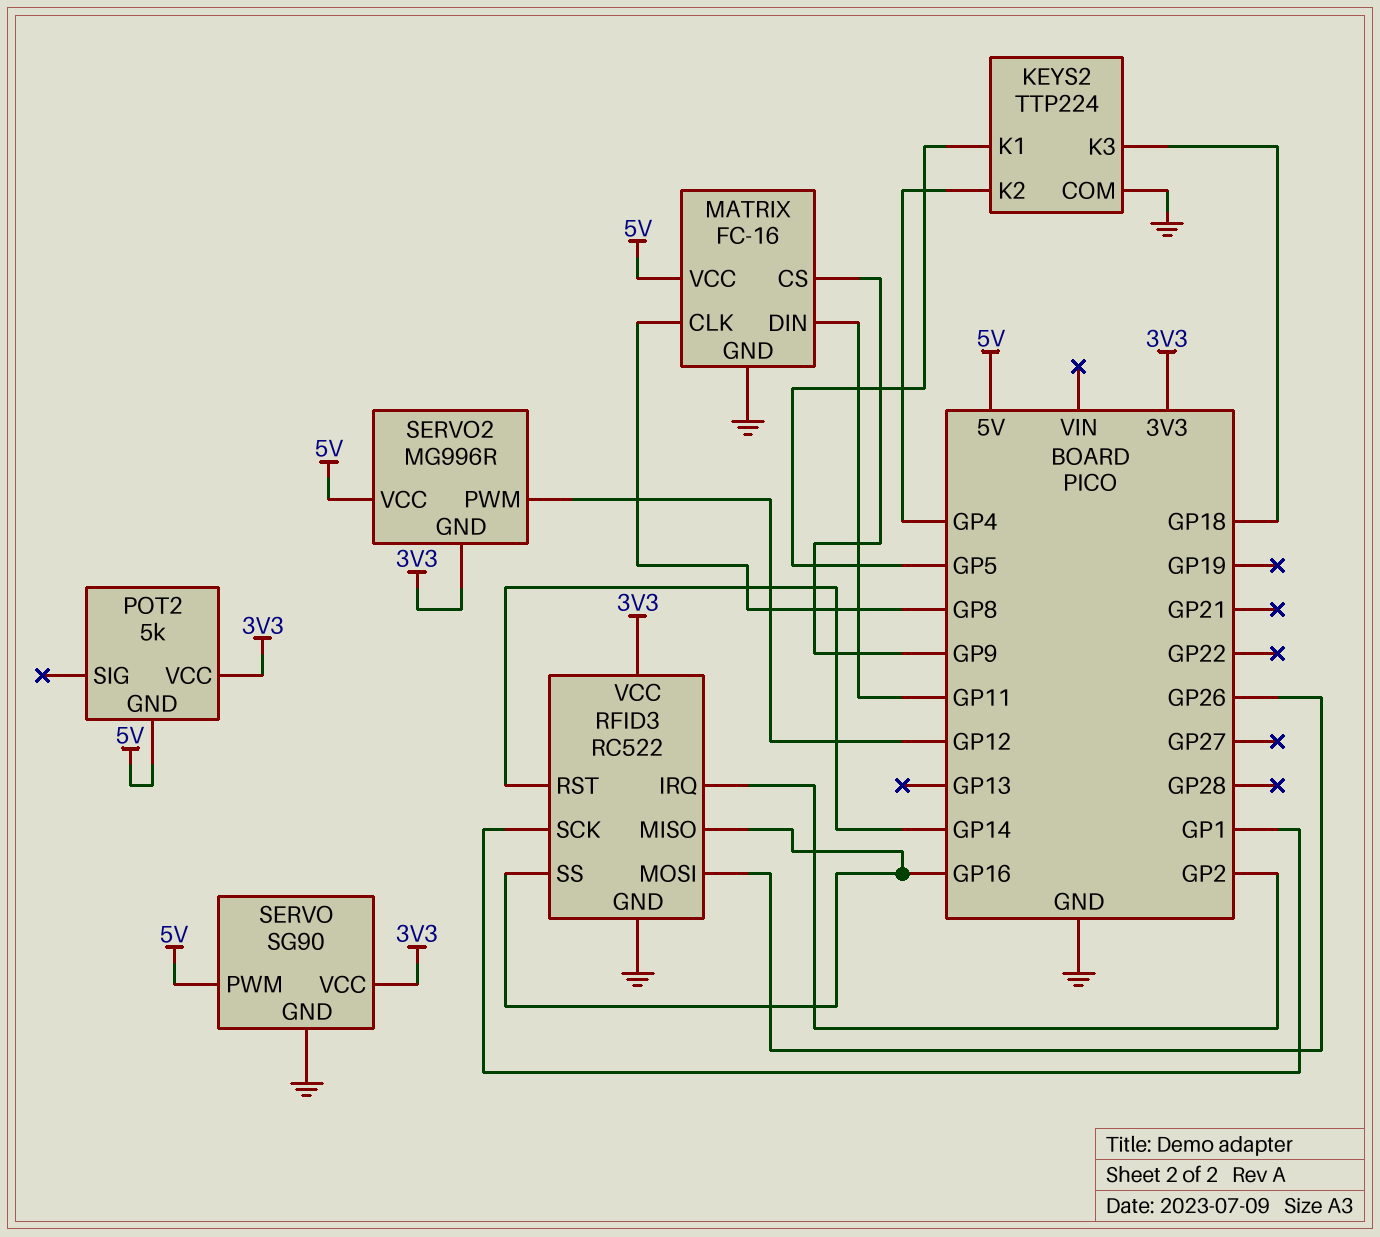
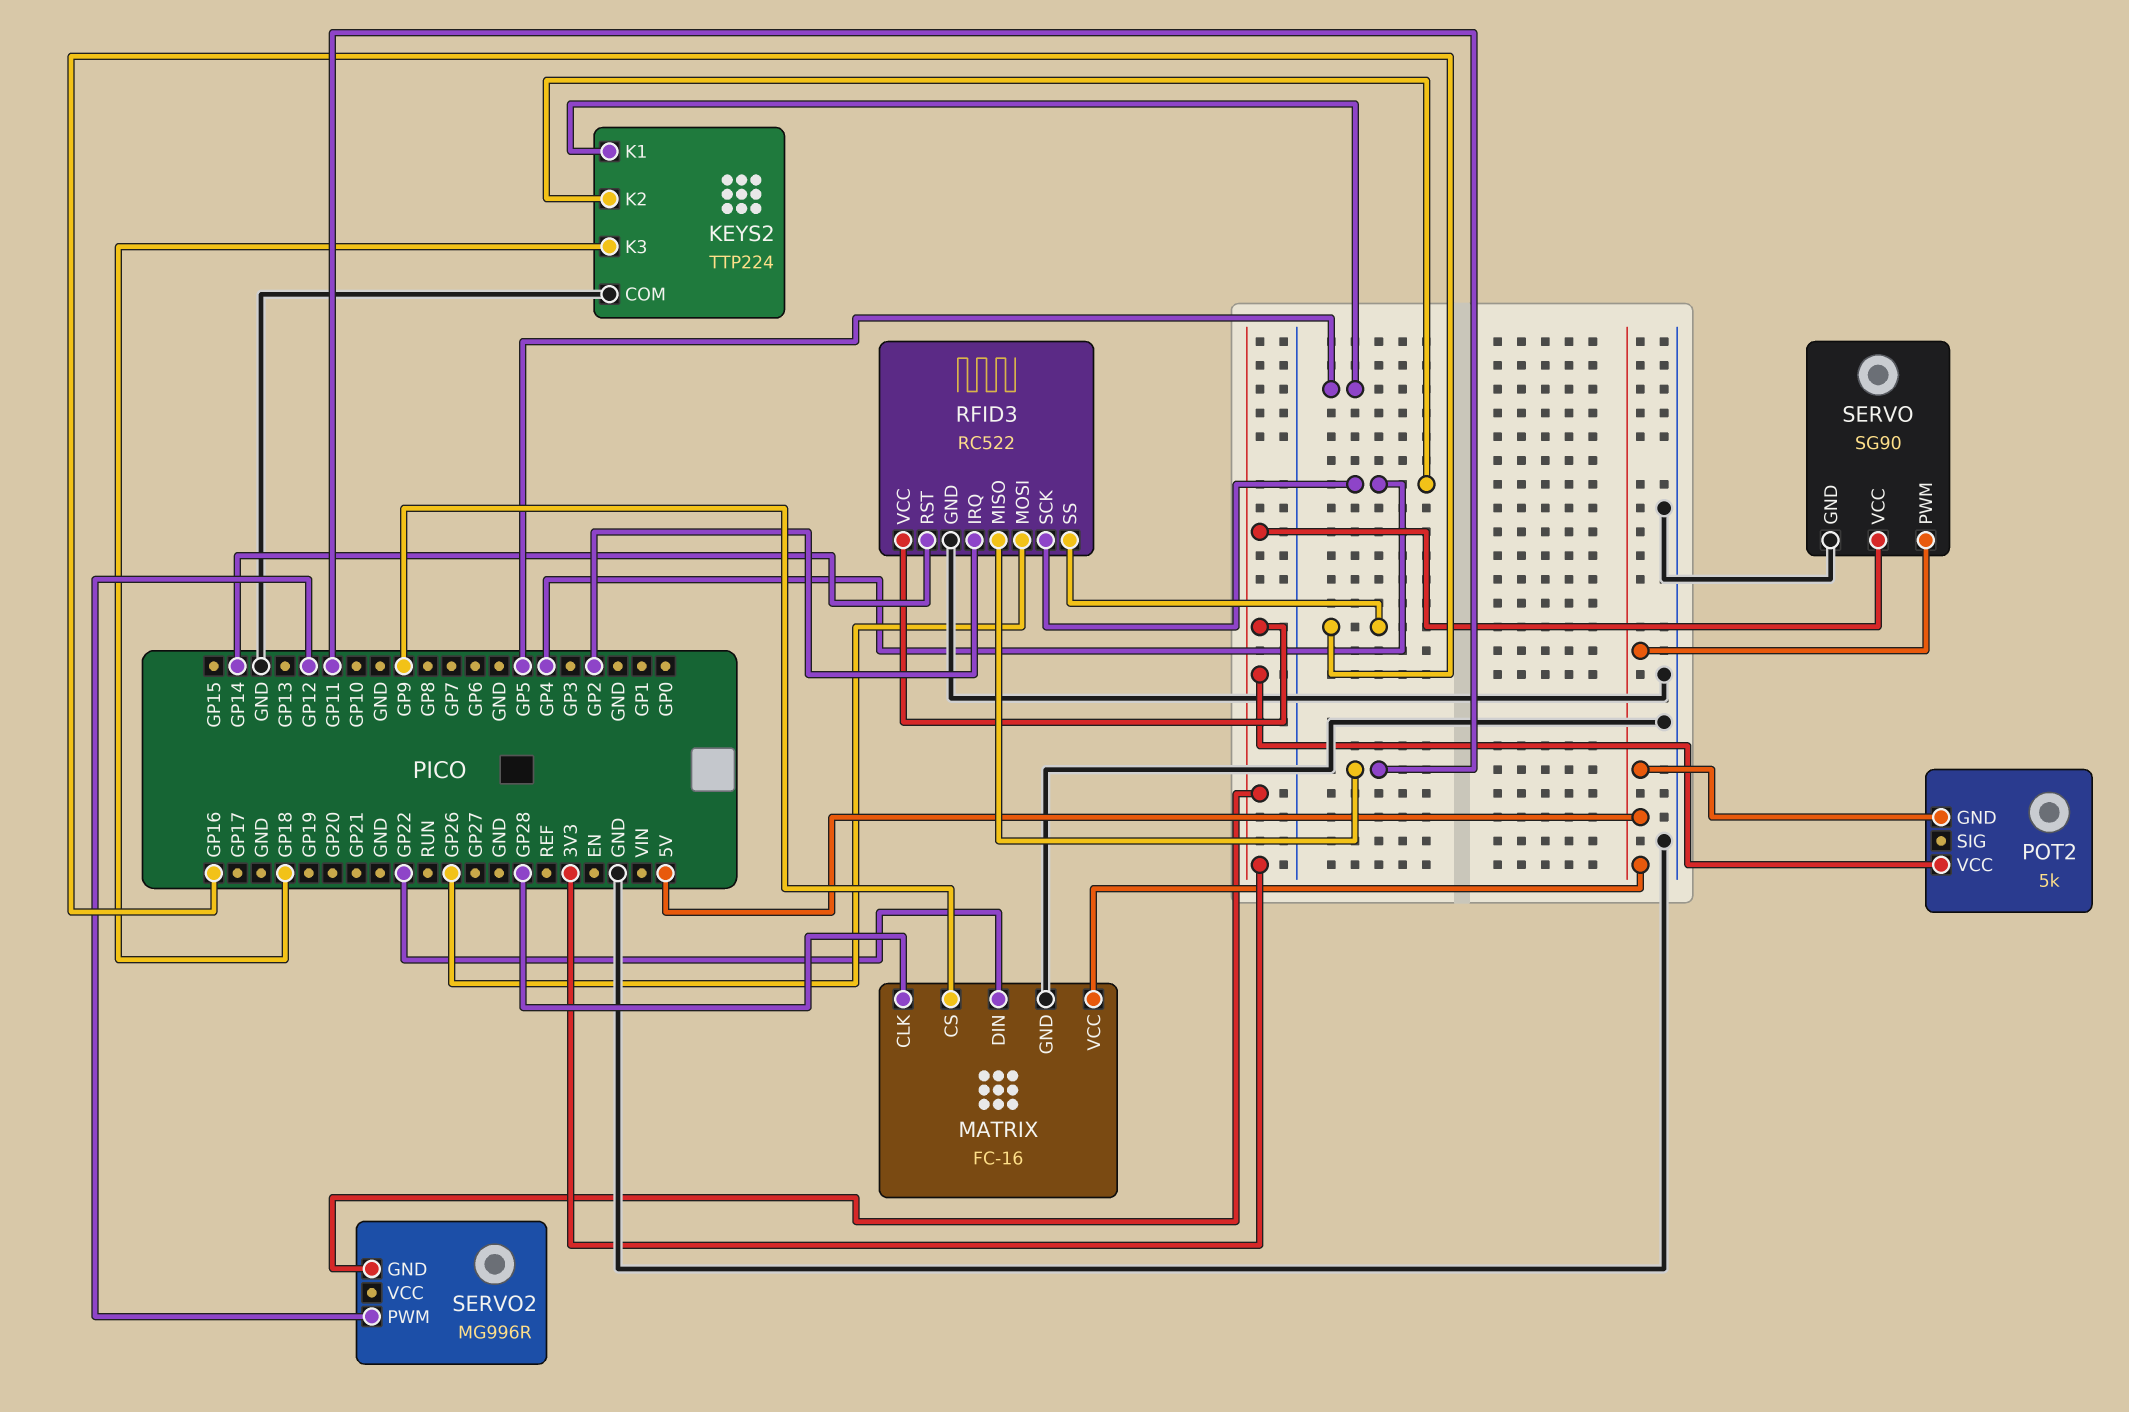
MATRIX pin CLK: GP8 -> GP28
MATRIX pin DIN: GP11 -> GP22
RFID3 pin MISO: GP16 -> GP11
RFID3 pin SCK: GP1 -> GP4
SERVO2 pin VCC: 5V -> none

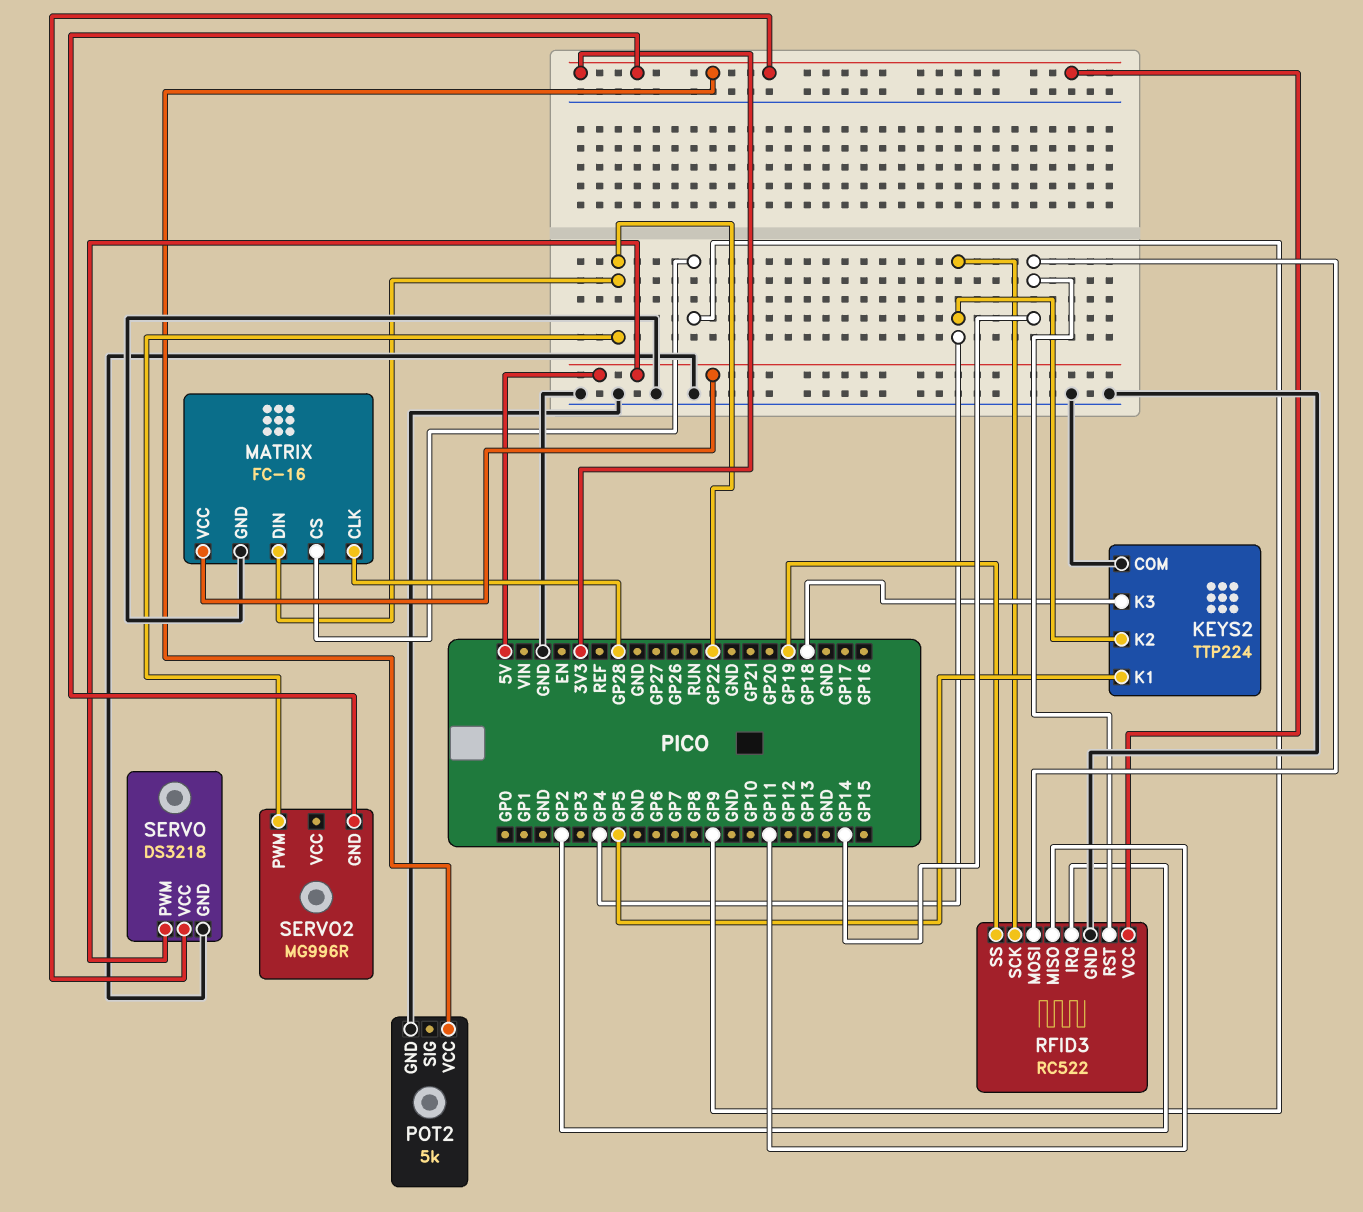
POT2 pin GND: 5V -> GND
RFID3 pin MOSI: GP26 -> GP14
RFID3 pin SS: GP16 -> GP19
SERVO: SG90 -> DS3218
SERVO2 pin PWM: GP12 -> GP22

